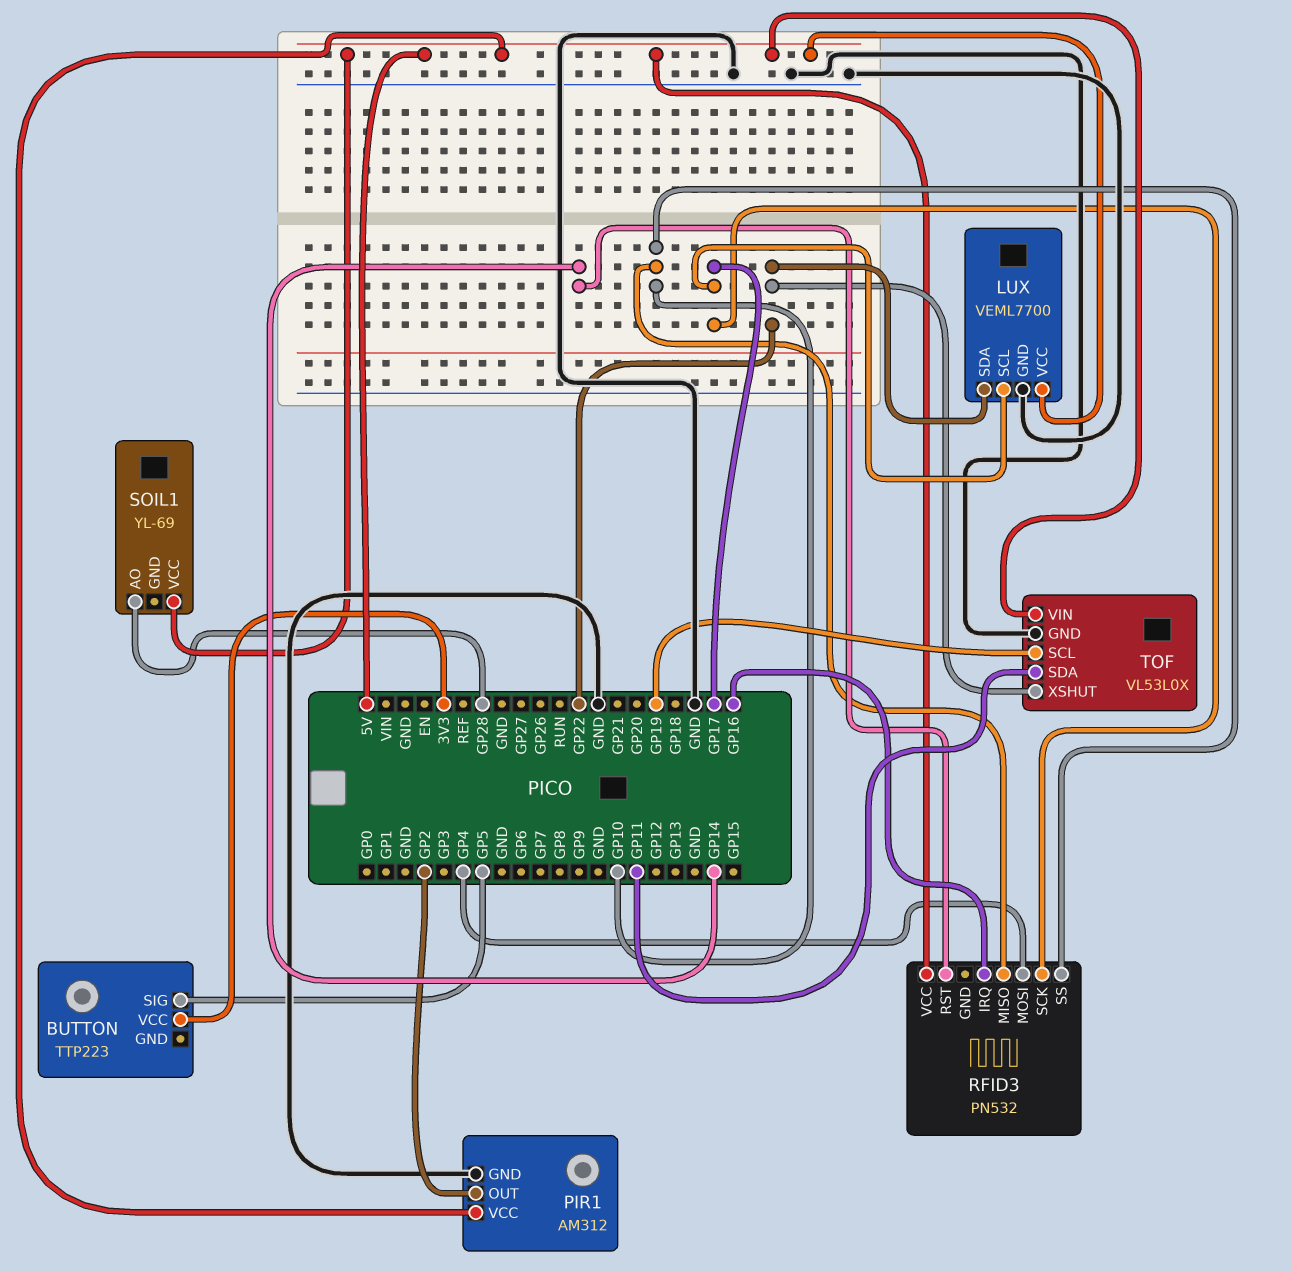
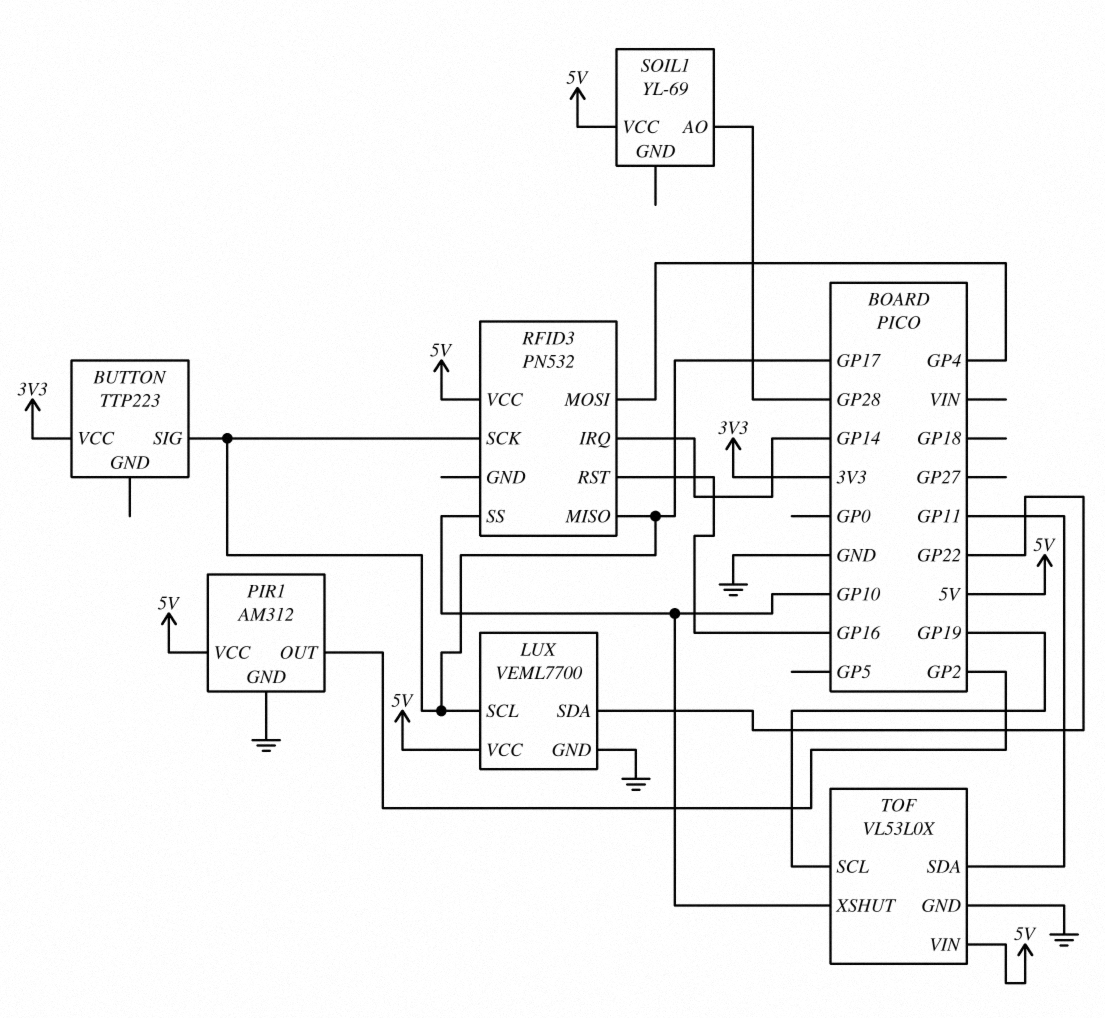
BUTTON pin SIG: GP5 -> GP17
RFID3 pin IRQ: GP16 -> GP14
RFID3 pin MISO: GP10 -> GP17
RFID3 pin RST: GP14 -> GP16
TOF pin XSHUT: GP22 -> GP10

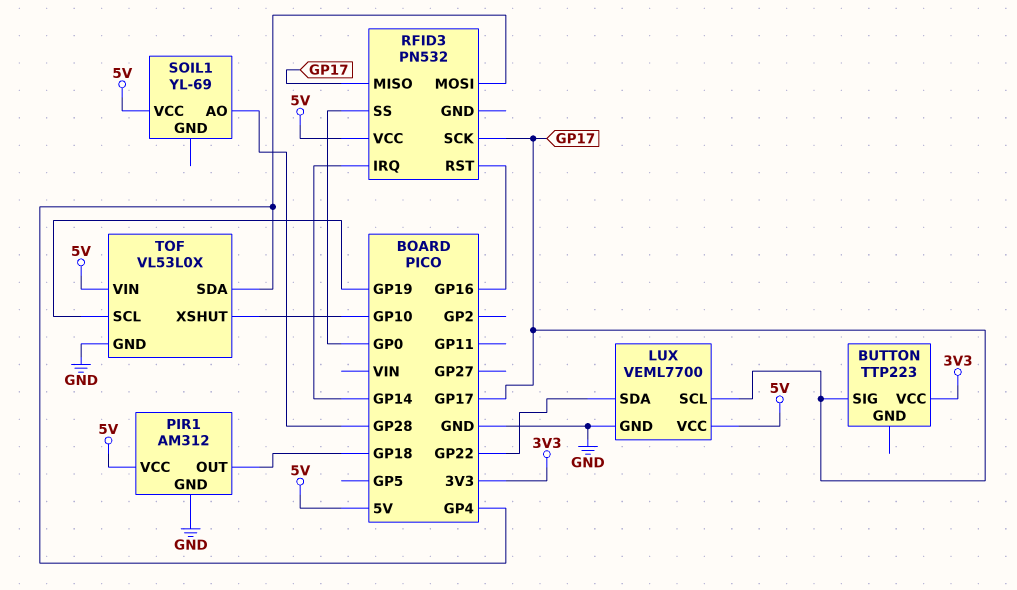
PIR1 pin OUT: GP2 -> GP18
RFID3 pin SS: GP10 -> GP0
TOF pin SDA: GP11 -> GP4

